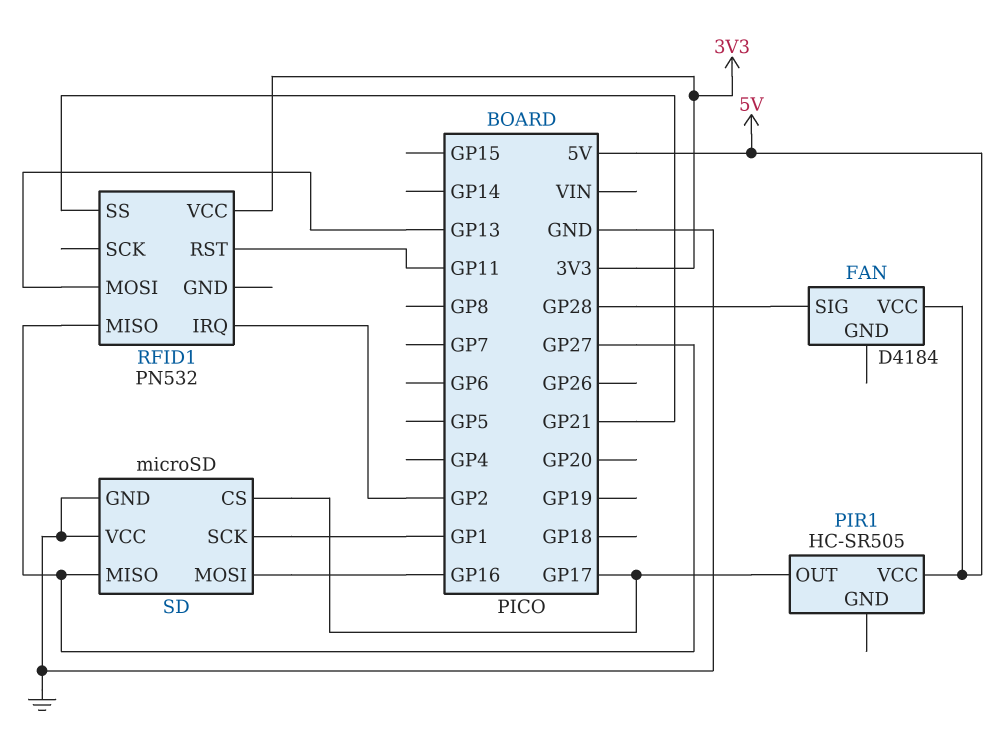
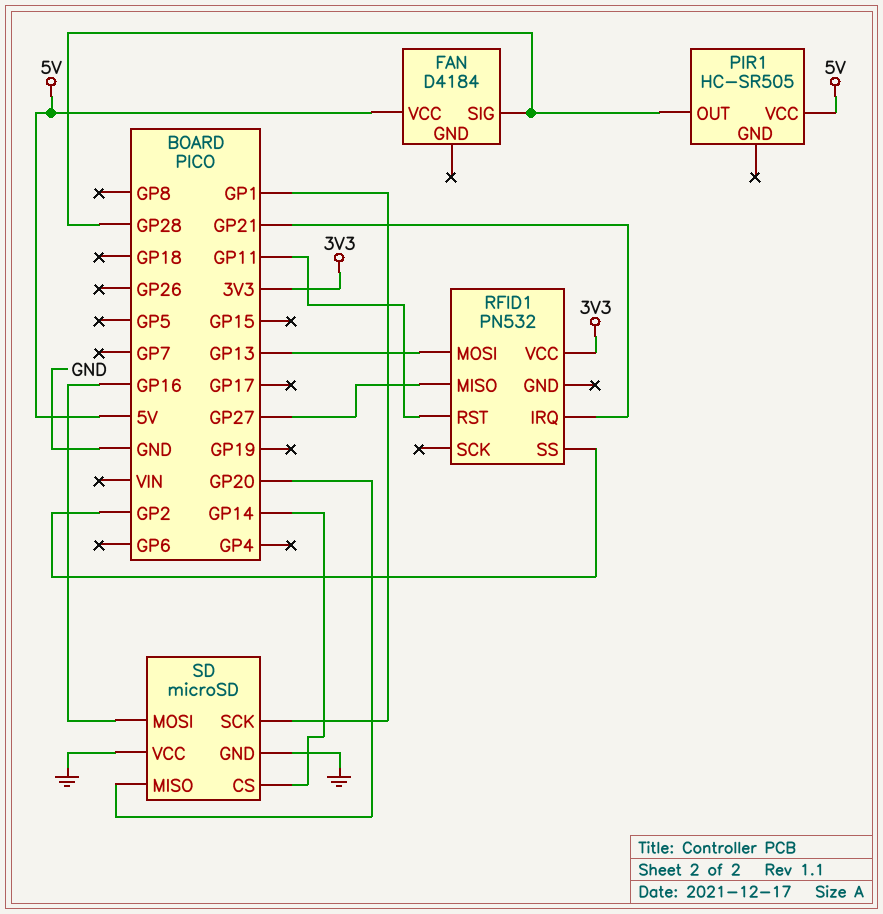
PIR1 pin OUT: GP17 -> GP28
RFID1 pin IRQ: GP2 -> GP21
RFID1 pin SS: GP21 -> GP2
SD pin CS: GP17 -> GP14
SD pin MISO: GP27 -> GP20

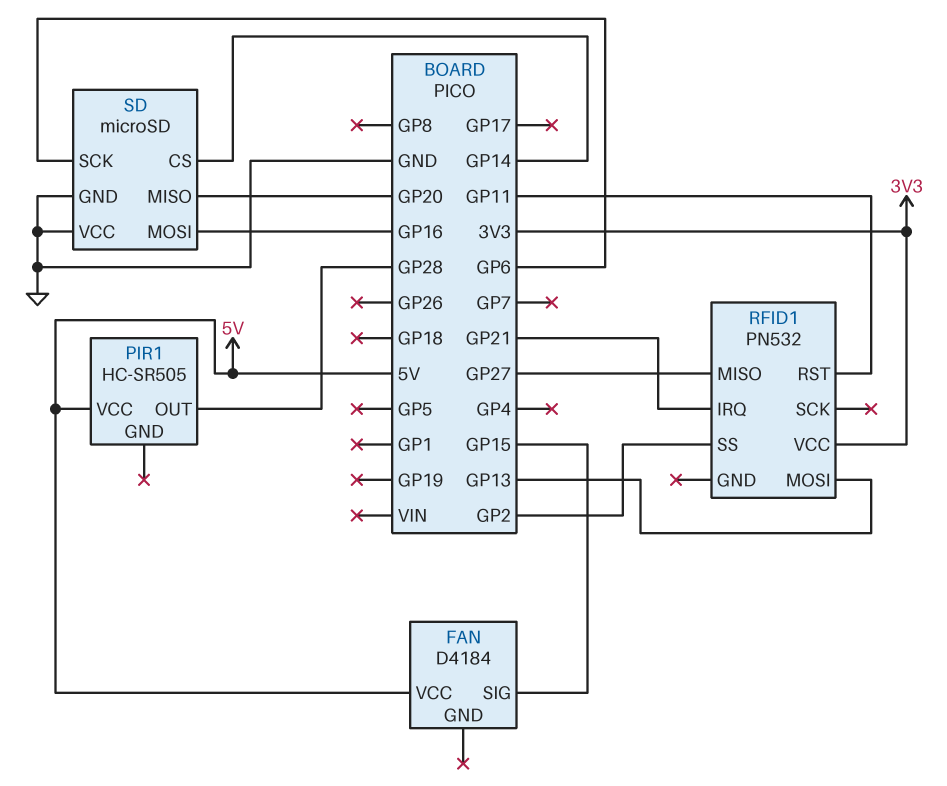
FAN pin SIG: GP28 -> GP15
SD pin SCK: GP1 -> GP6

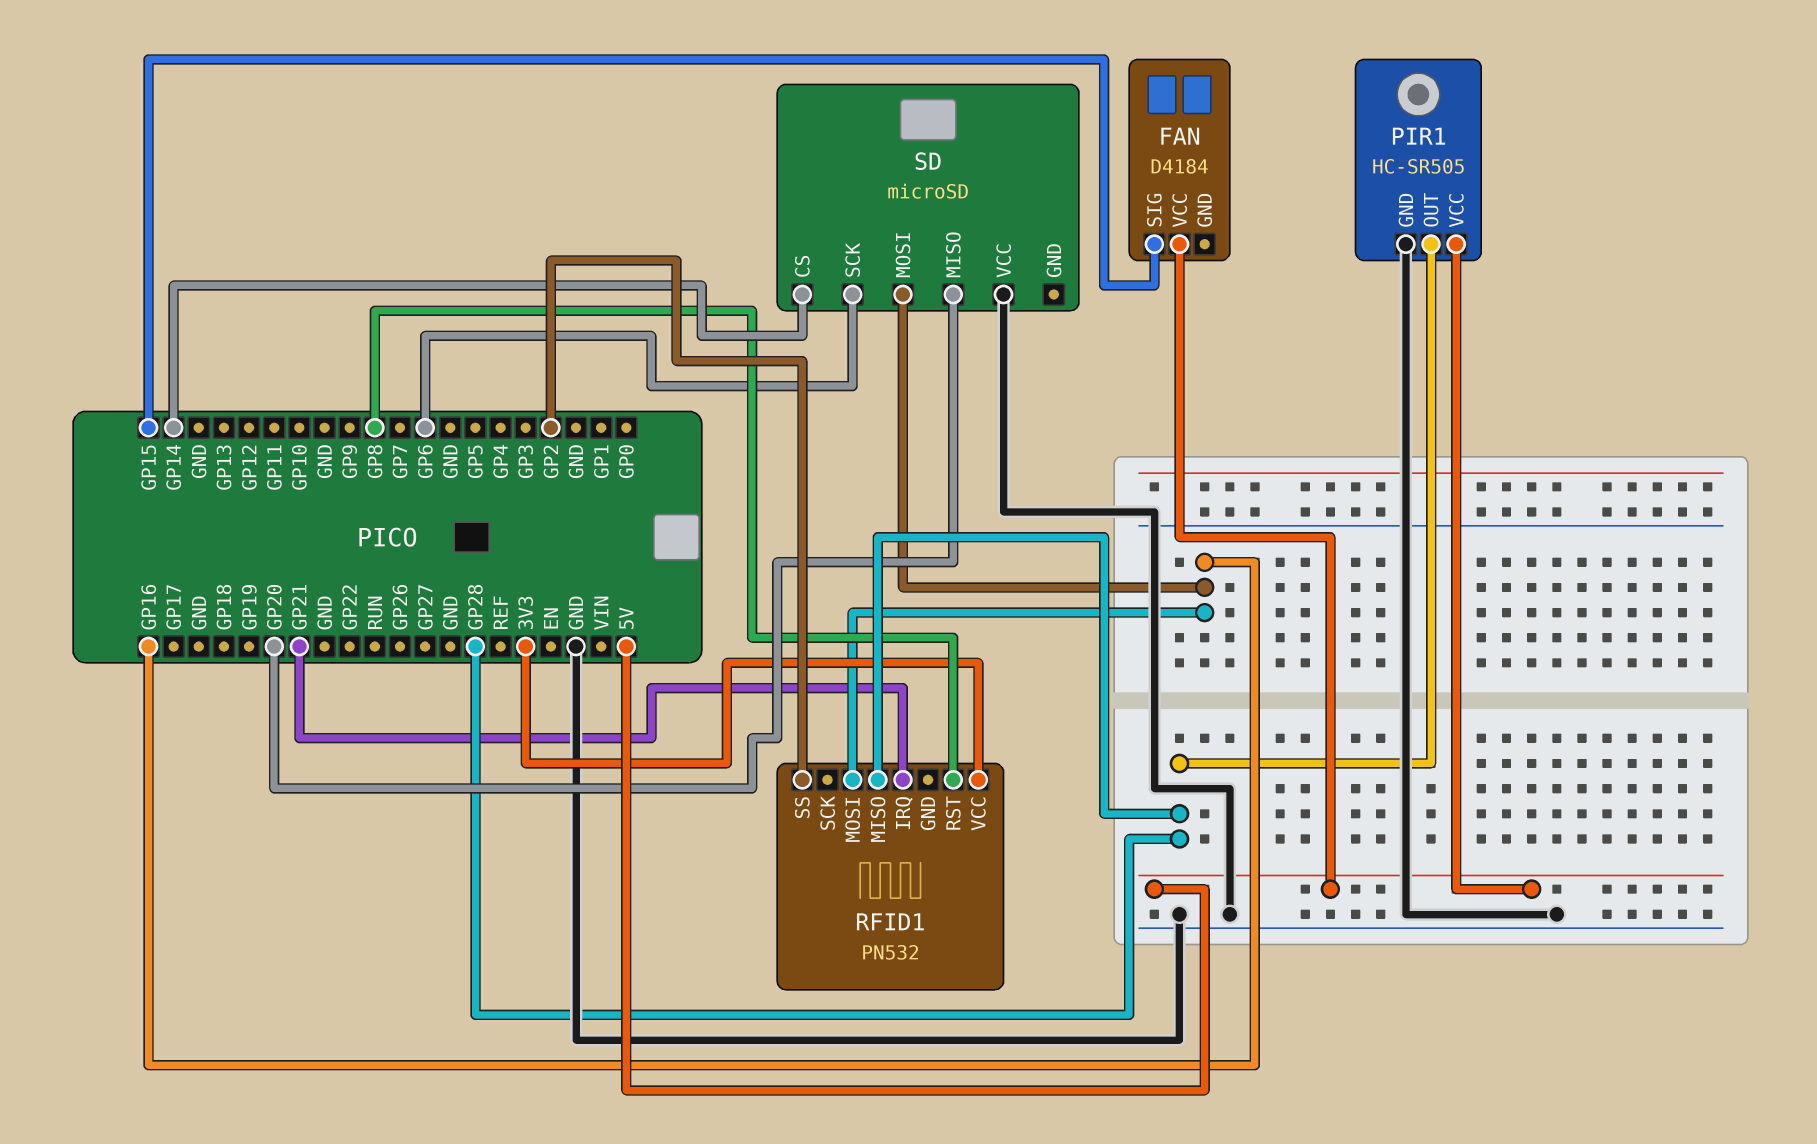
PIR1 pin GND: none -> GND
RFID1 pin MISO: GP27 -> GP28
RFID1 pin MOSI: GP13 -> GP16
RFID1 pin RST: GP11 -> GP8
SD pin GND: GND -> none

